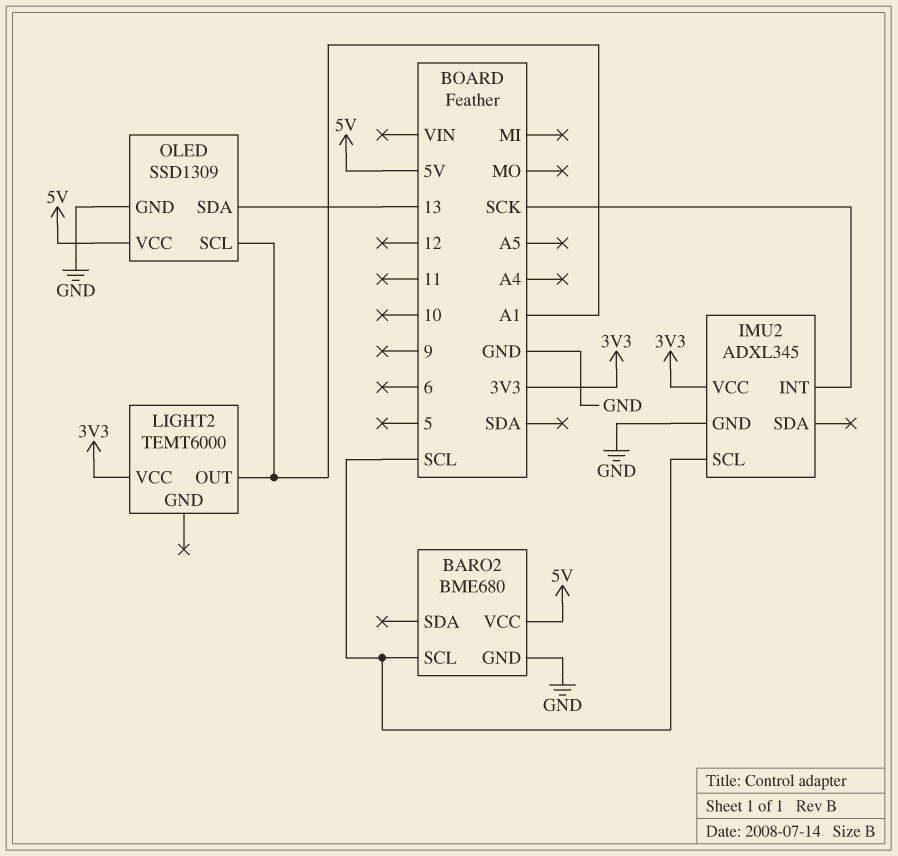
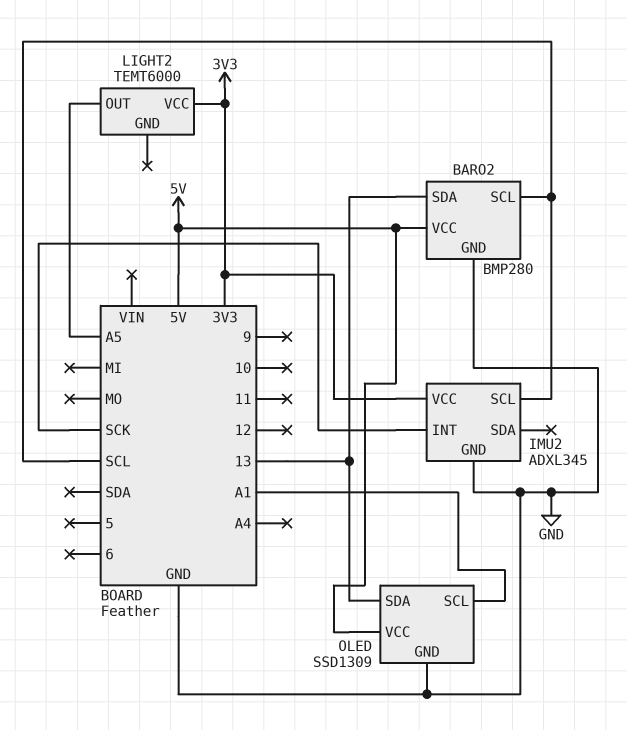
BARO2: BME680 -> BMP280
BARO2 pin SDA: none -> 13
LIGHT2 pin OUT: A1 -> A5

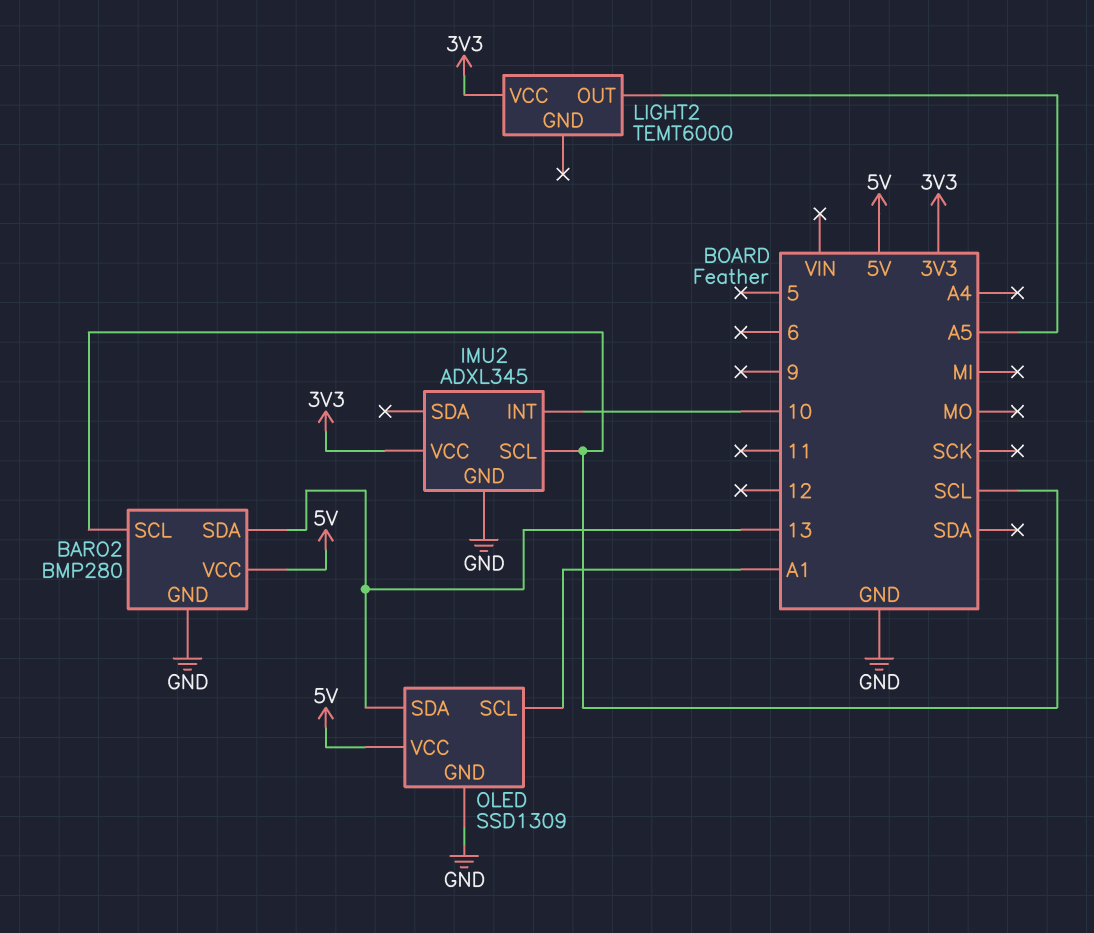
IMU2 pin INT: SCK -> 10

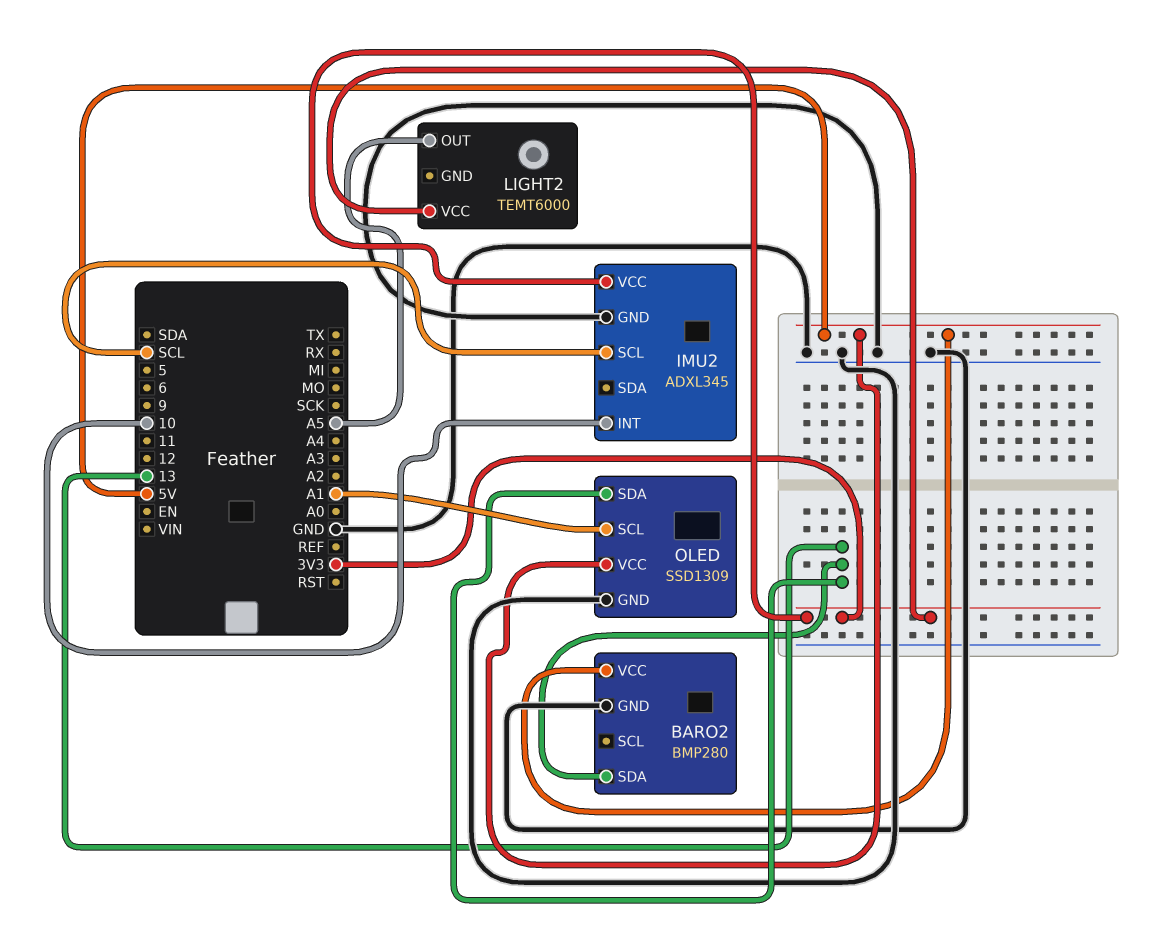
BARO2 pin SCL: SCL -> none

